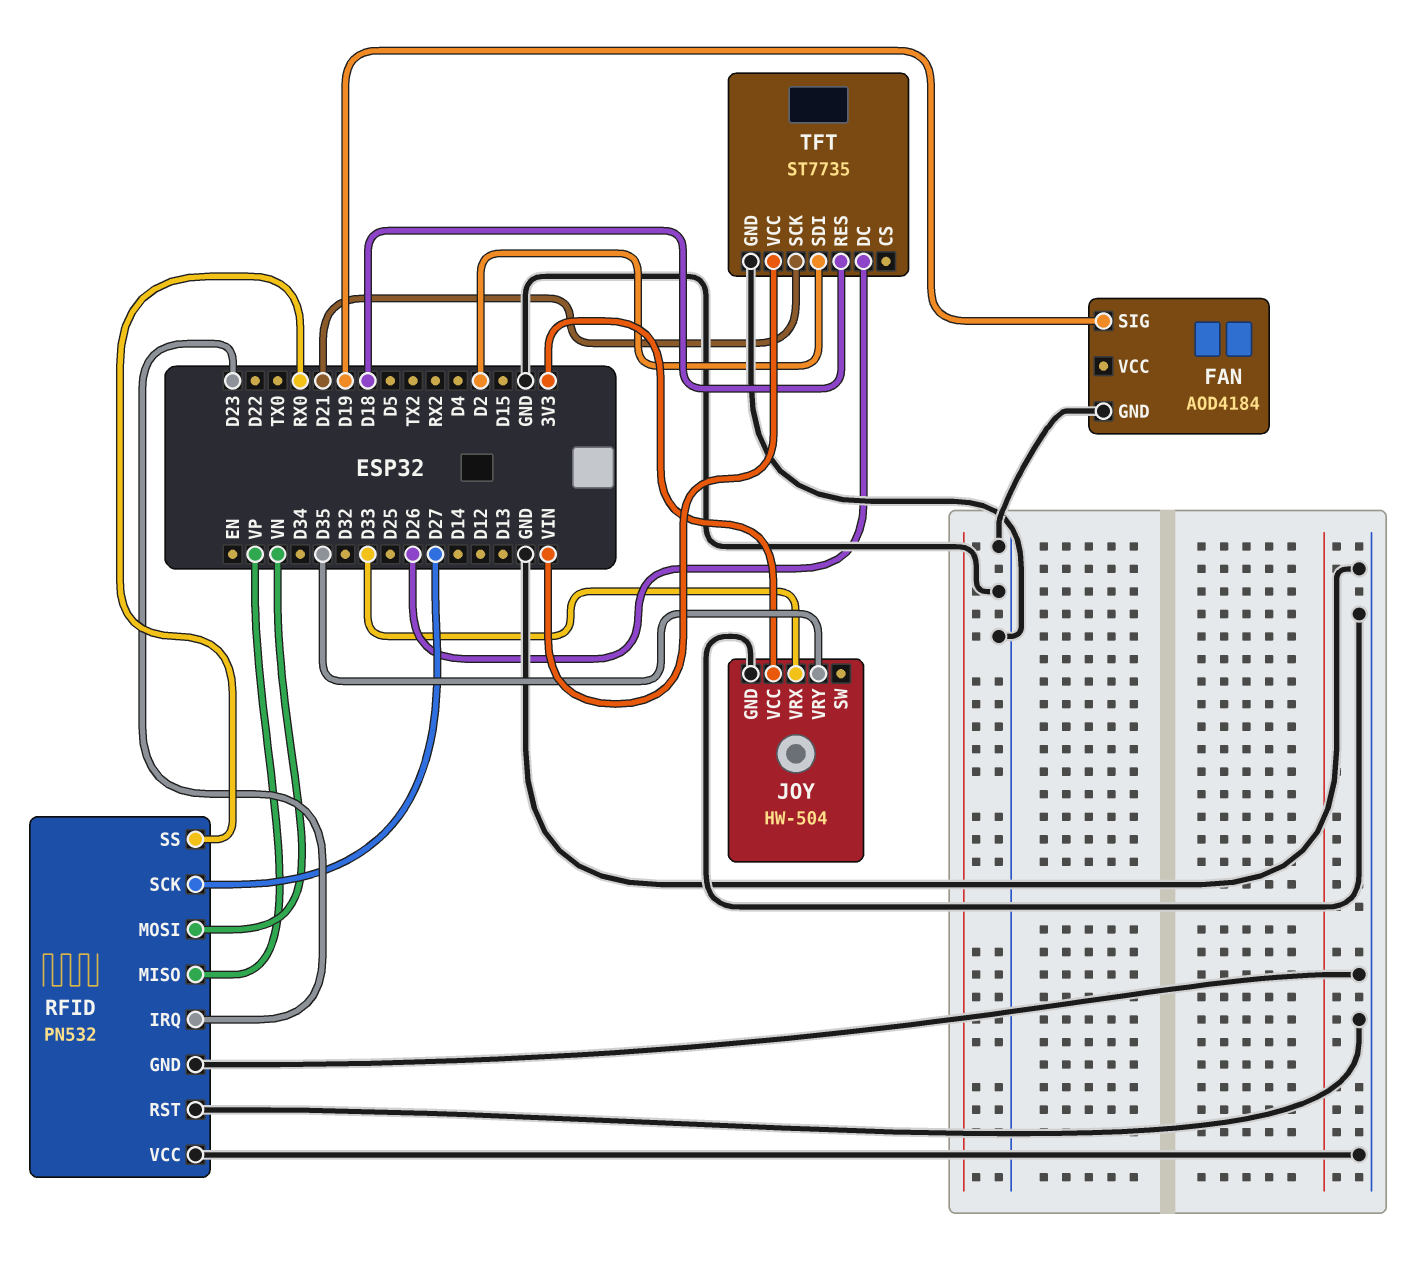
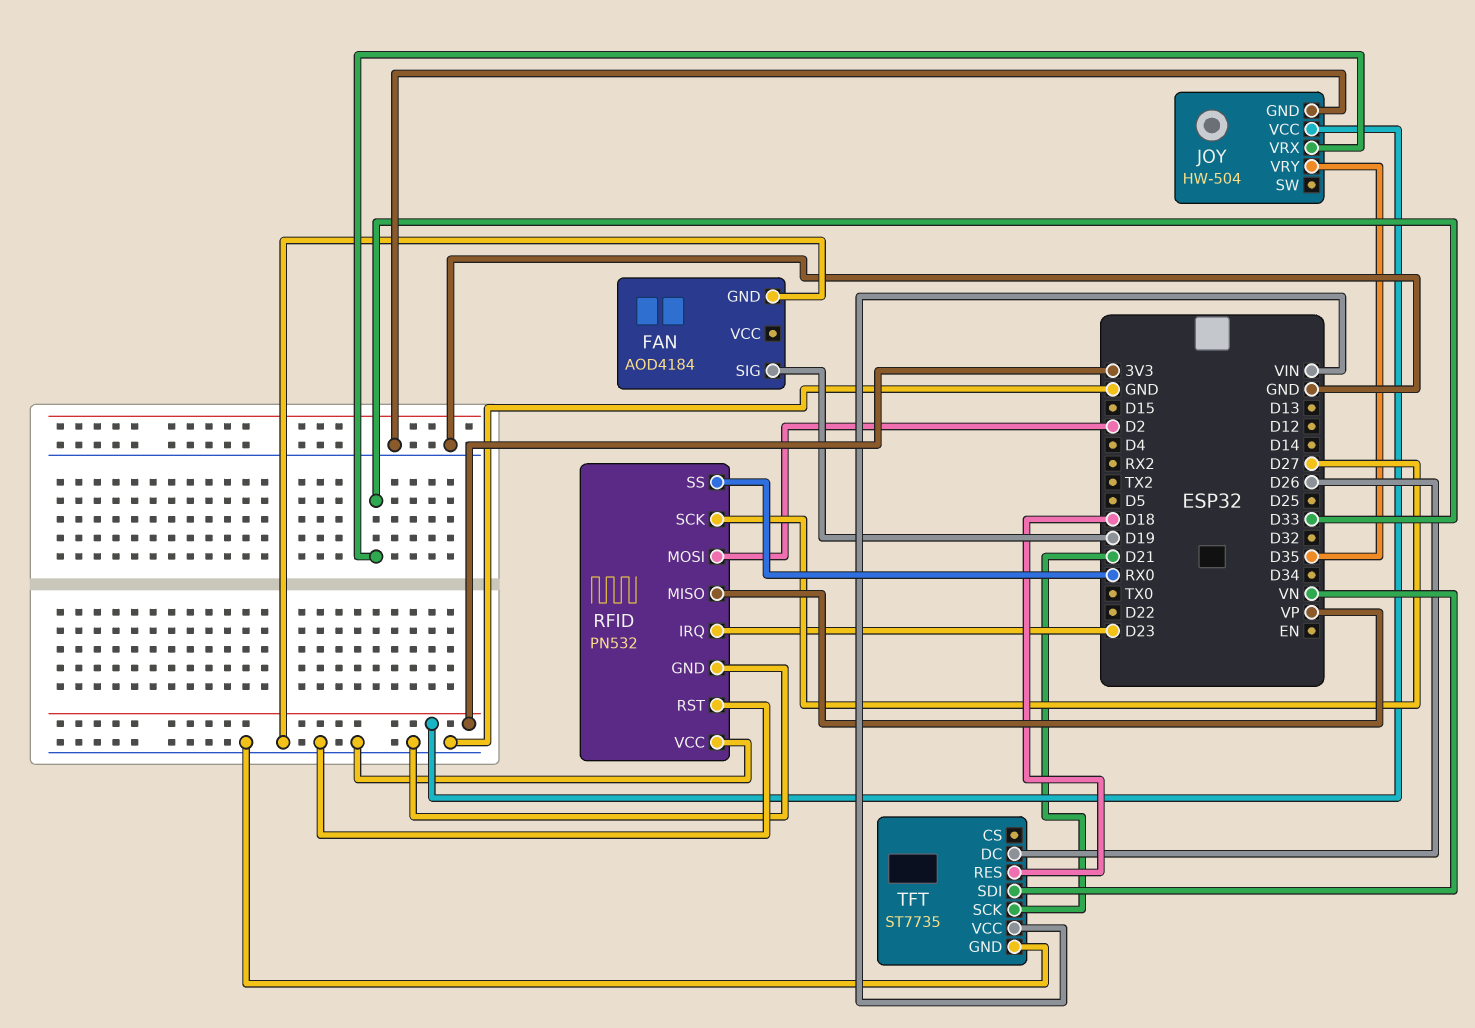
RFID pin MOSI: VN -> D2
TFT pin SDI: D2 -> VN

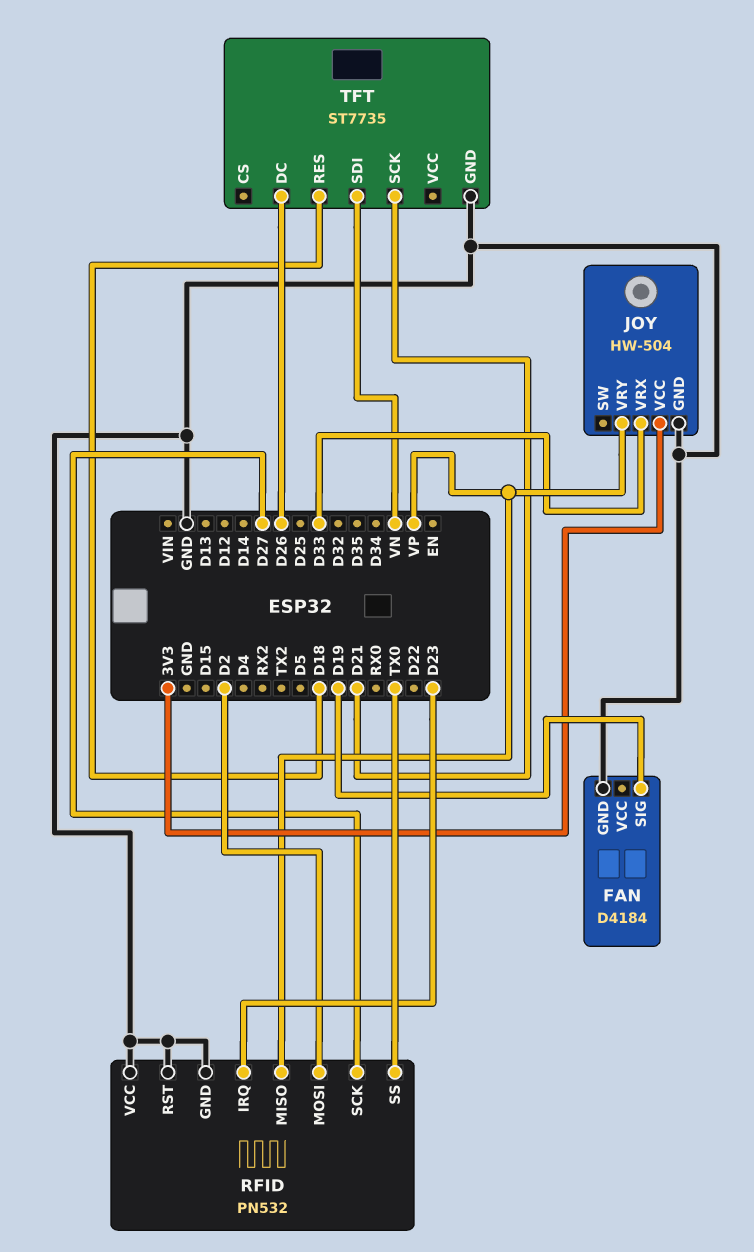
FAN: AOD4184 -> D4184
JOY pin VRY: D35 -> VP
RFID pin SS: RX0 -> TX0
TFT pin VCC: VIN -> none

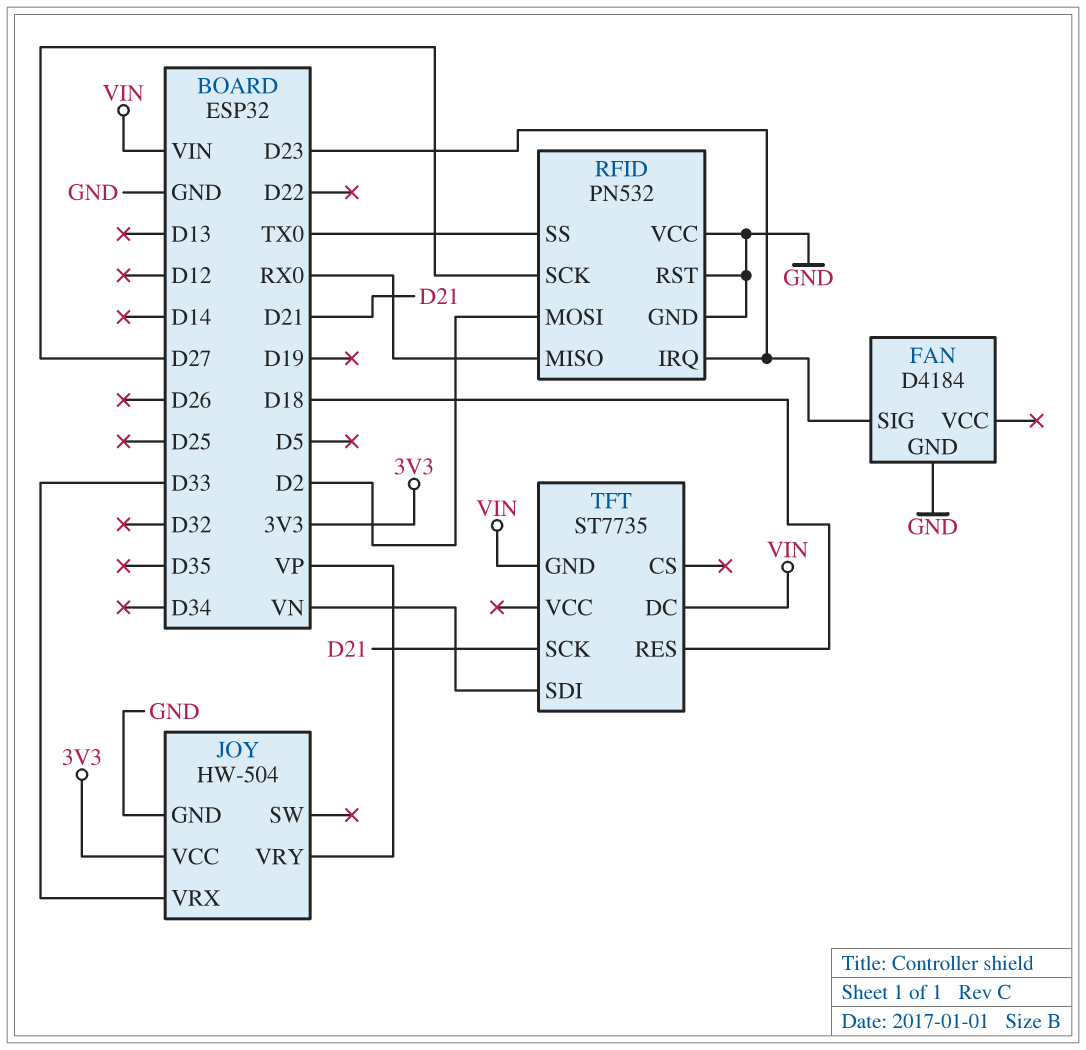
FAN pin SIG: D19 -> D23
RFID pin MISO: VP -> RX0
TFT pin DC: D26 -> VIN
TFT pin GND: GND -> VIN

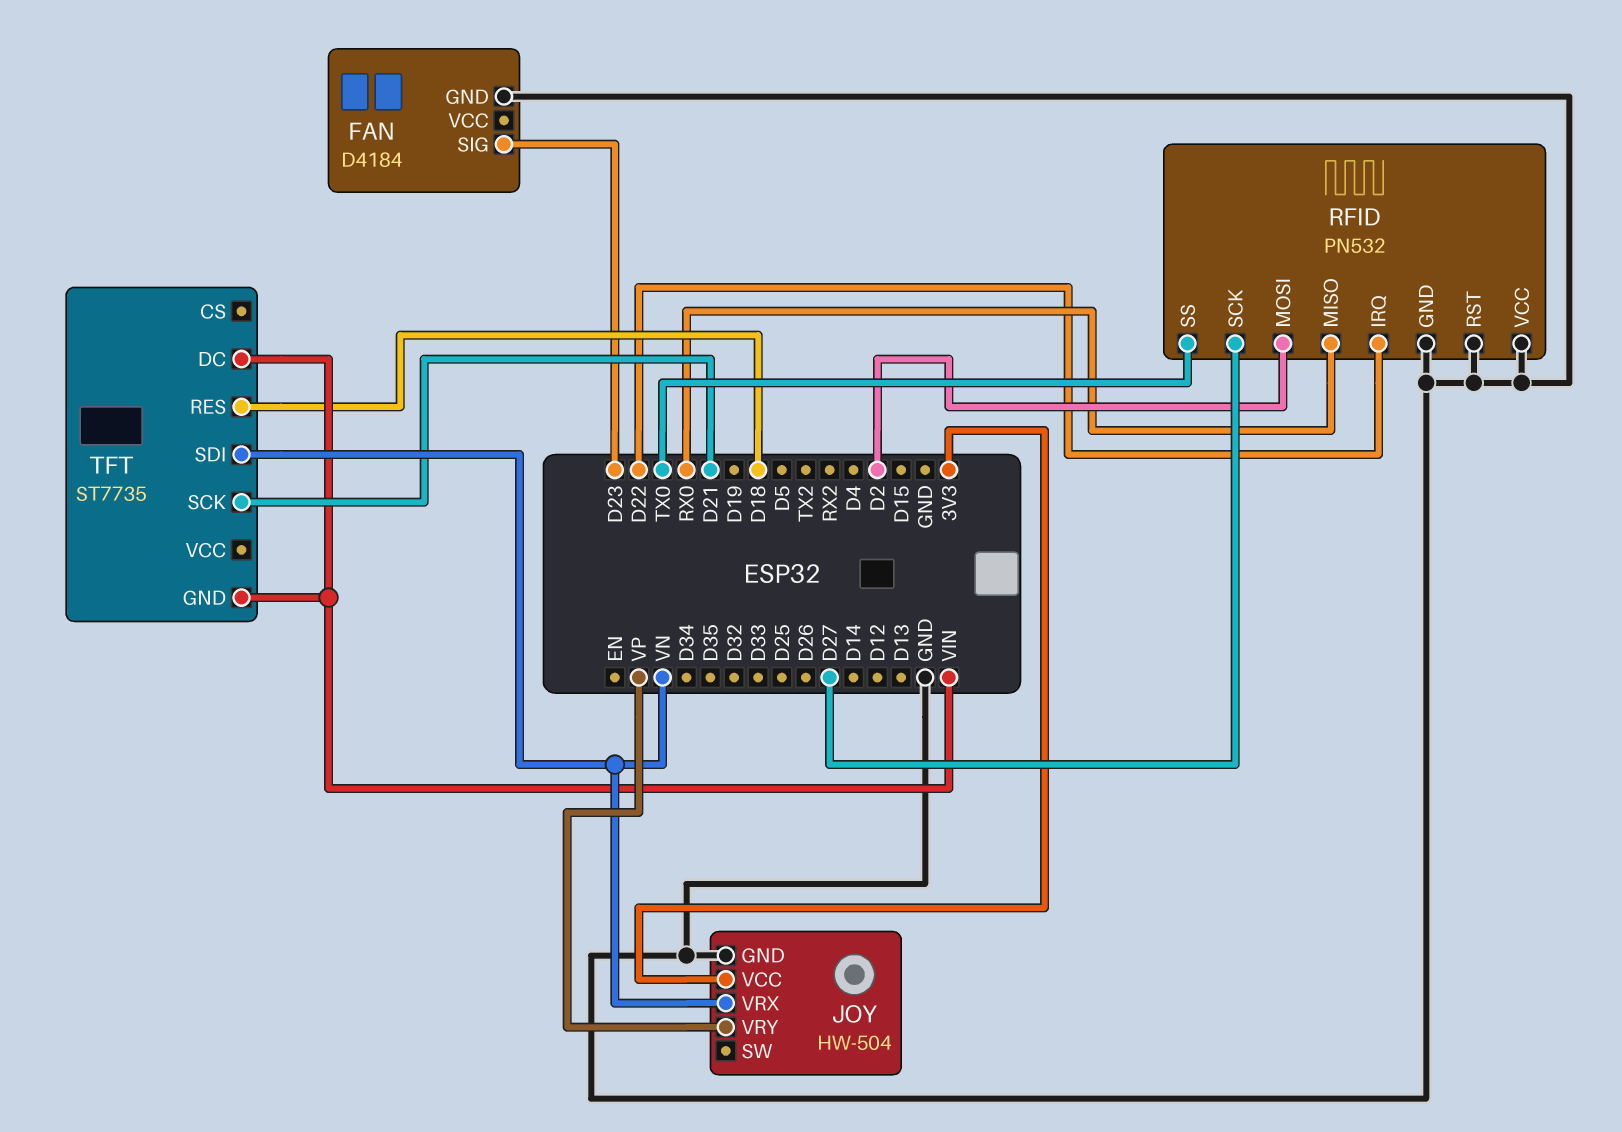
JOY pin VRX: D33 -> VN
RFID pin IRQ: D23 -> D22

